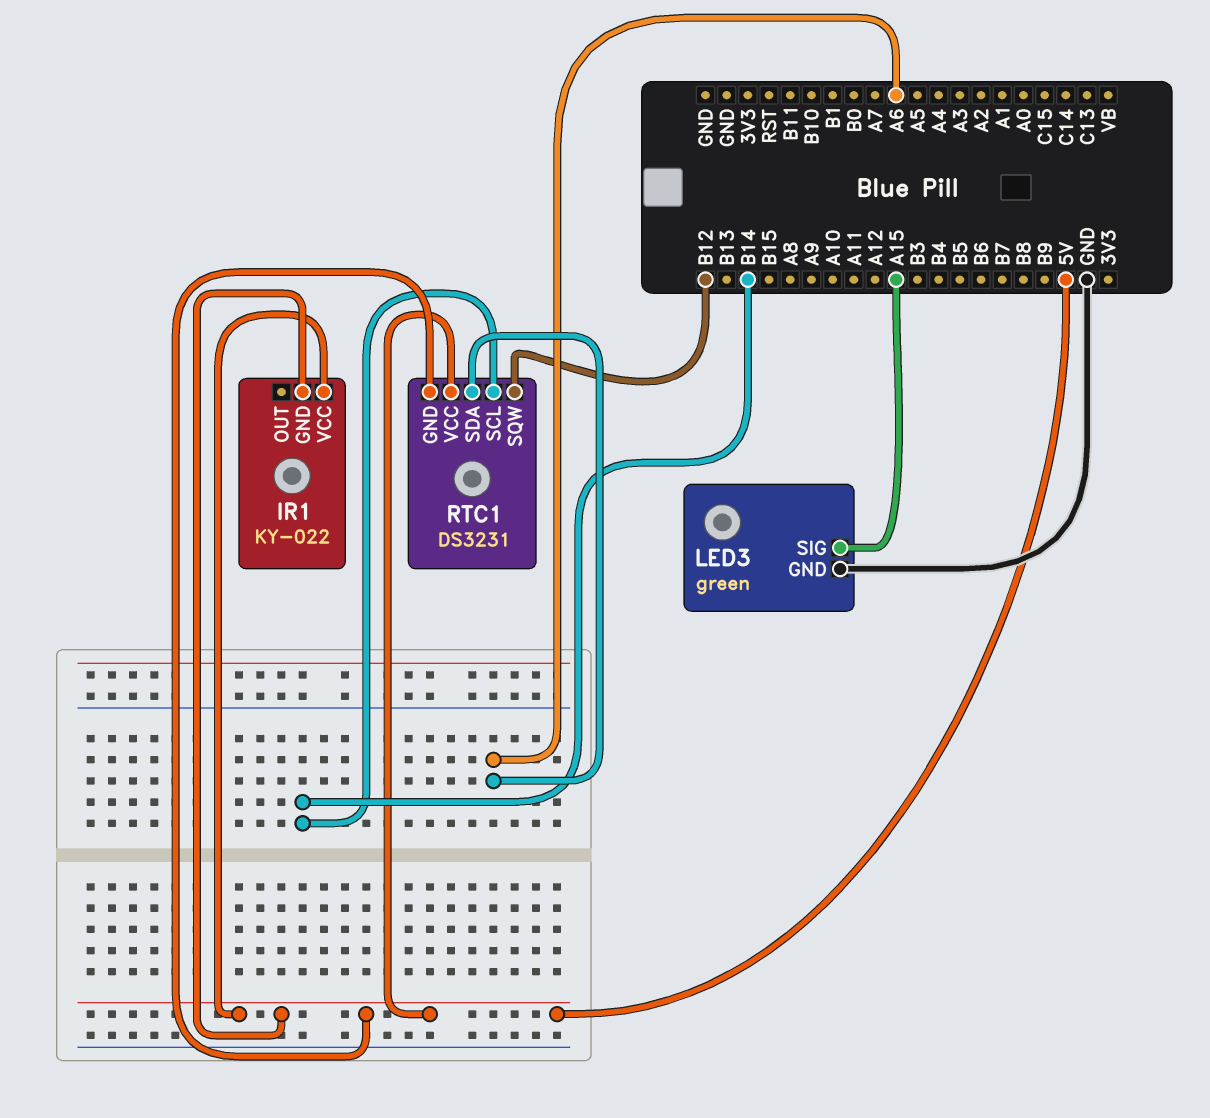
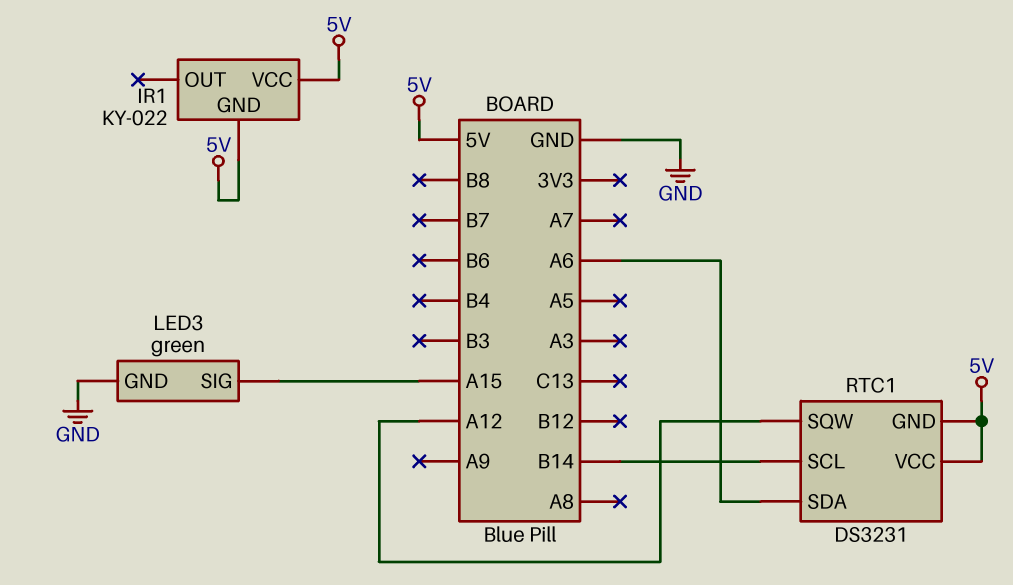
RTC1 pin SQW: B12 -> A12

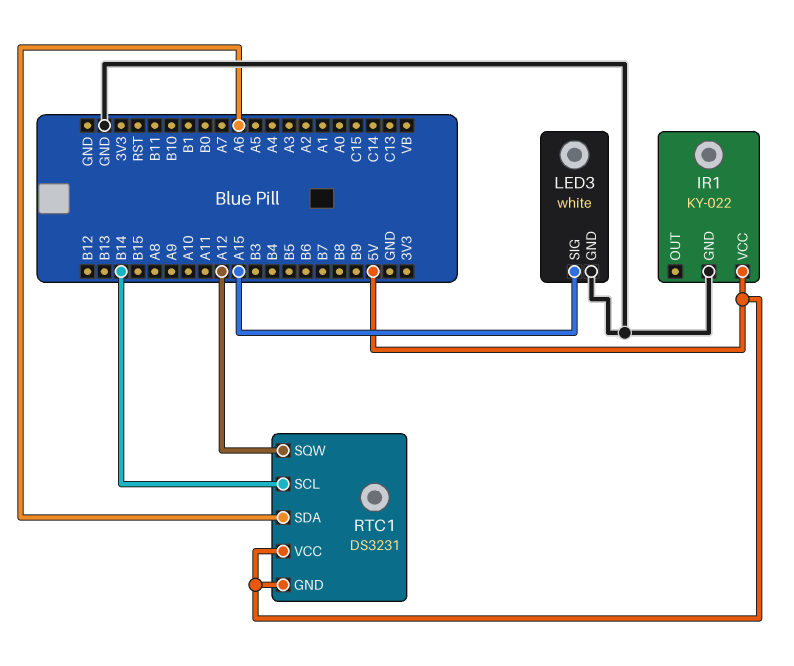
IR1 pin GND: 5V -> GND
LED3: green -> white

